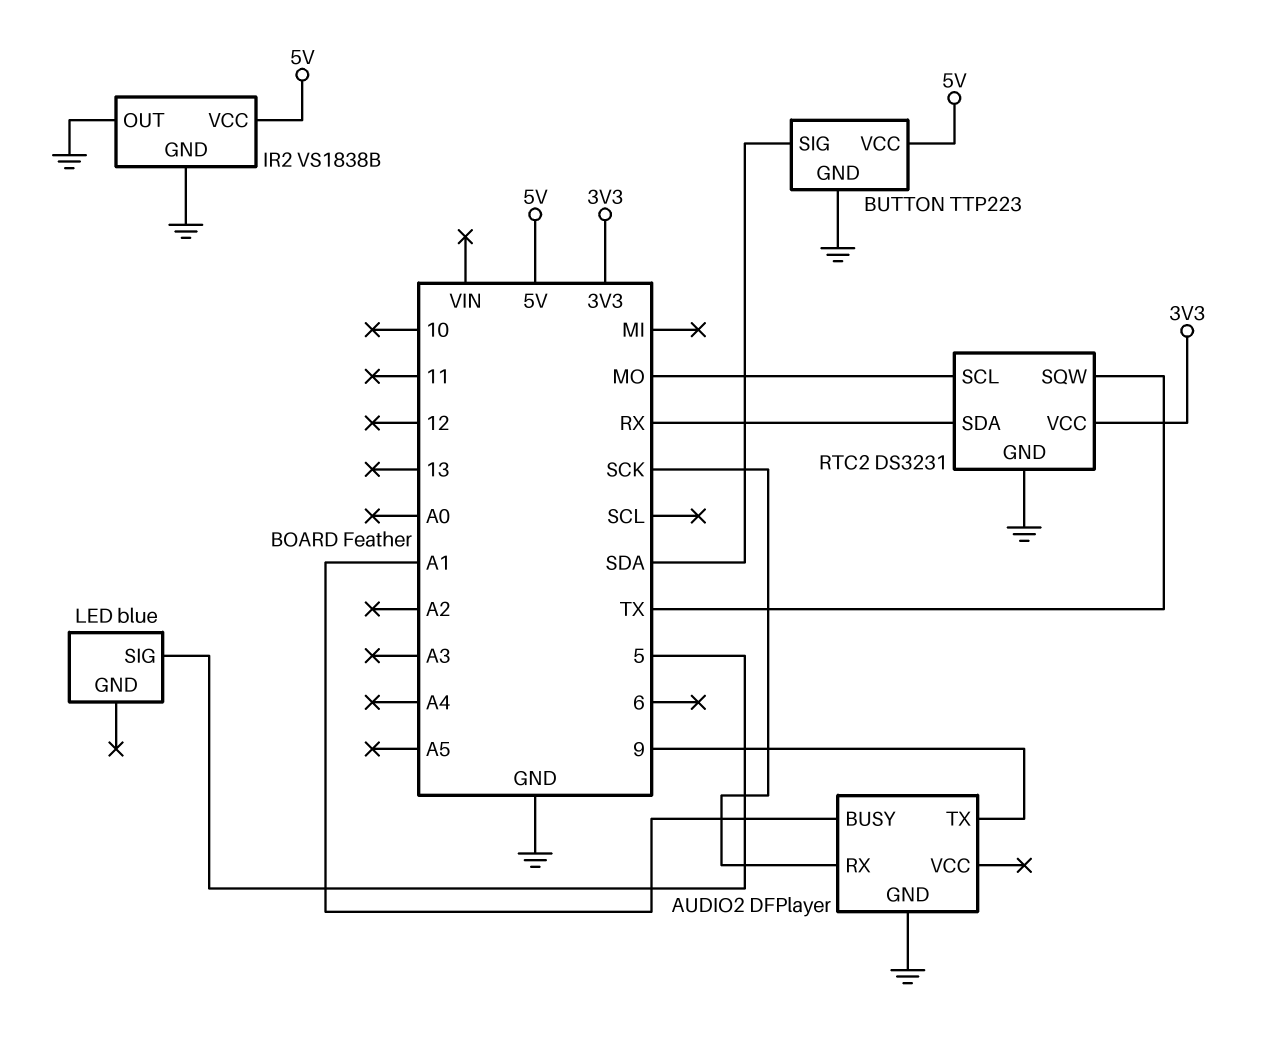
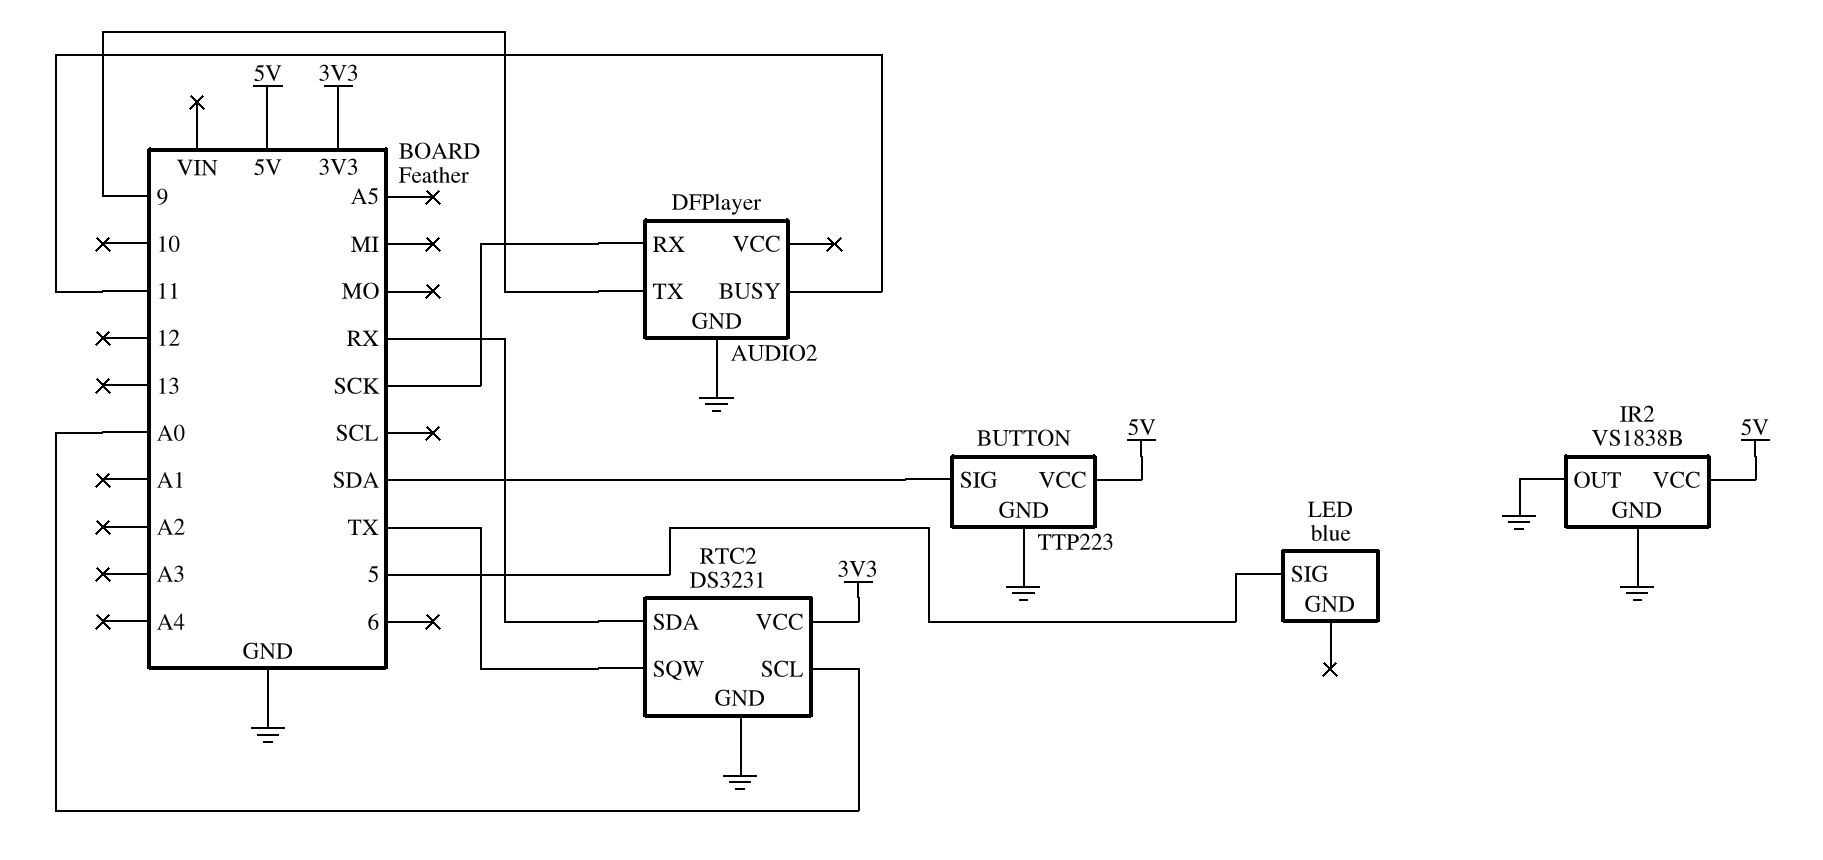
AUDIO2 pin BUSY: A1 -> 11
RTC2 pin SCL: MO -> A0

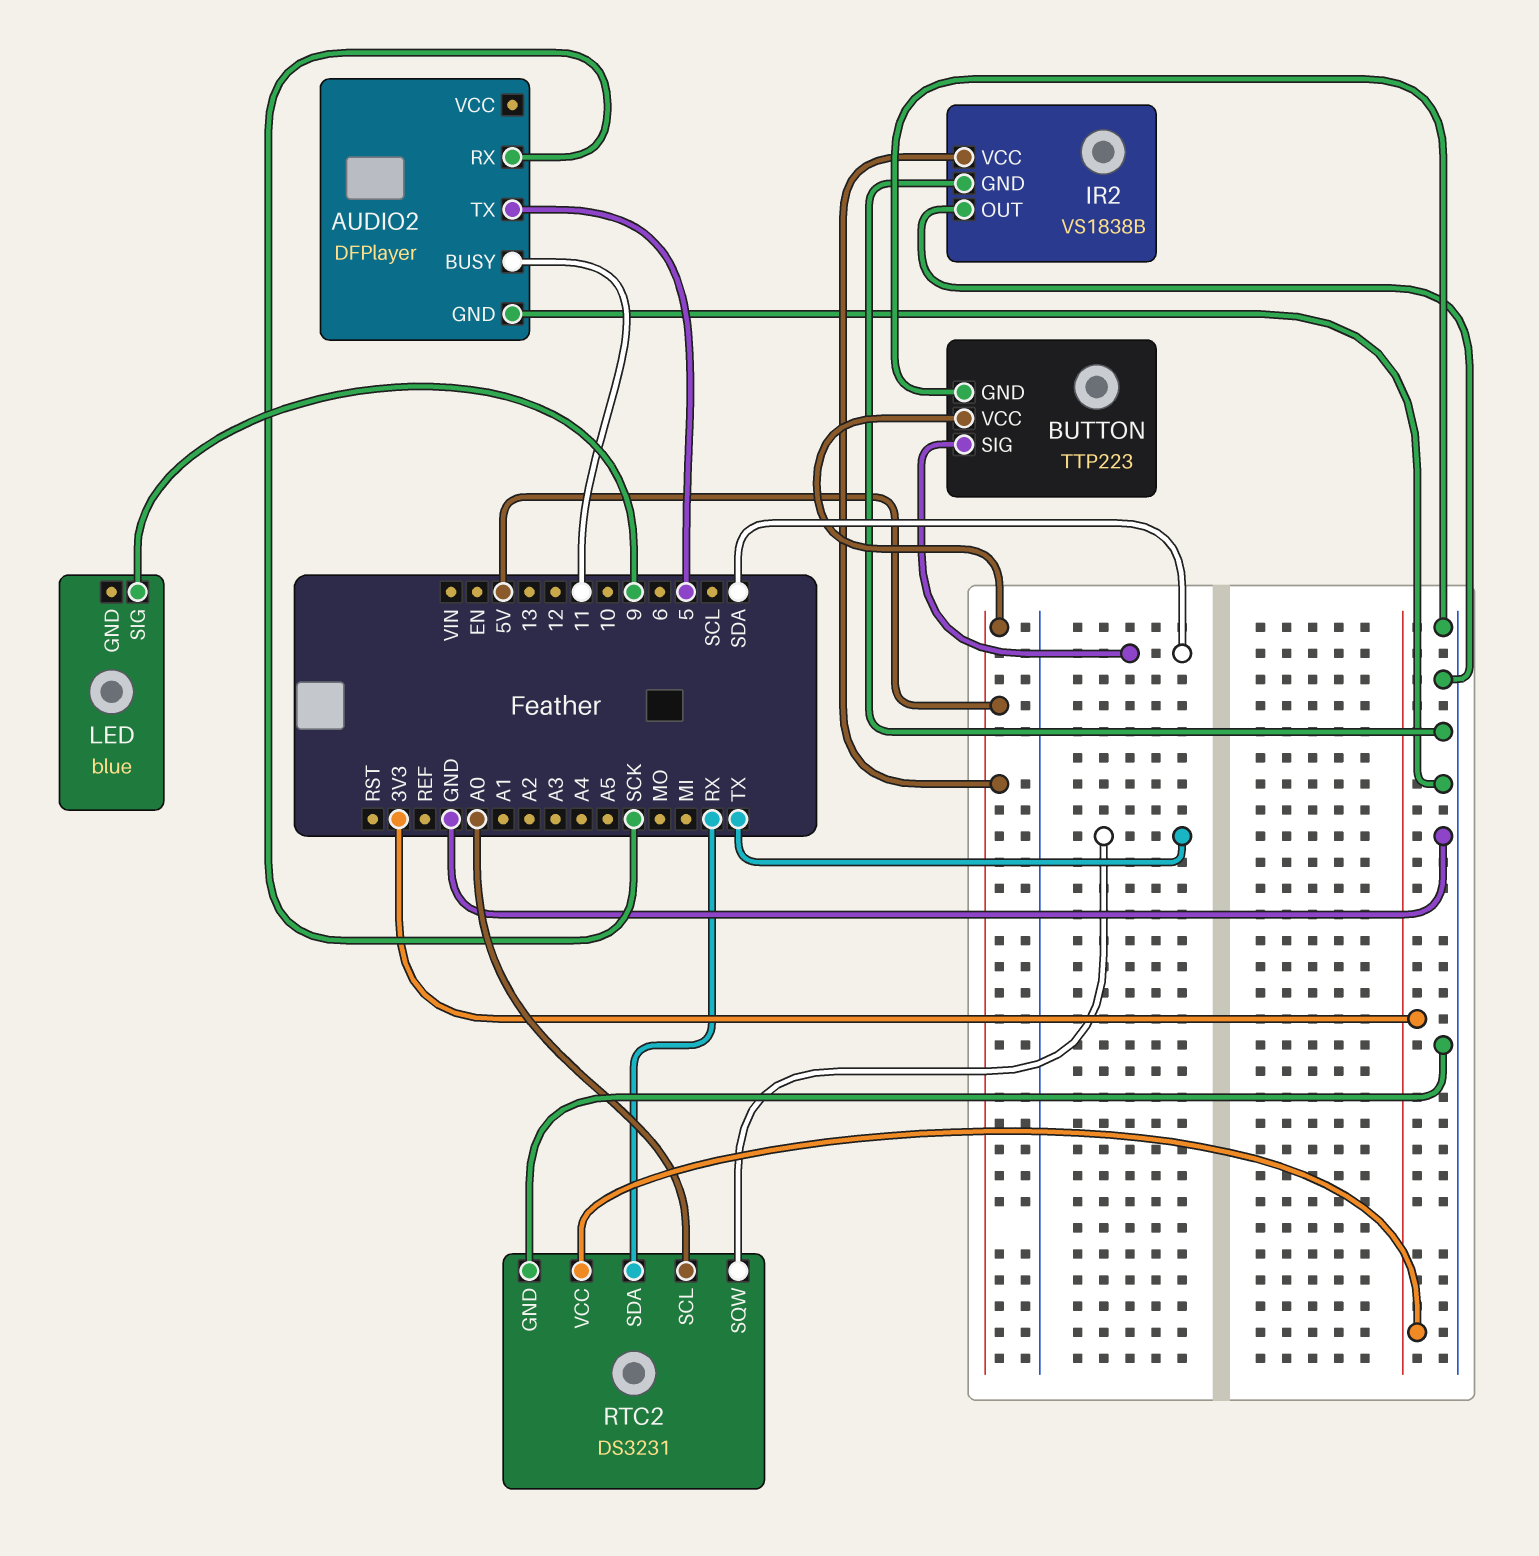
AUDIO2 pin TX: 9 -> 5
LED pin SIG: 5 -> 9

